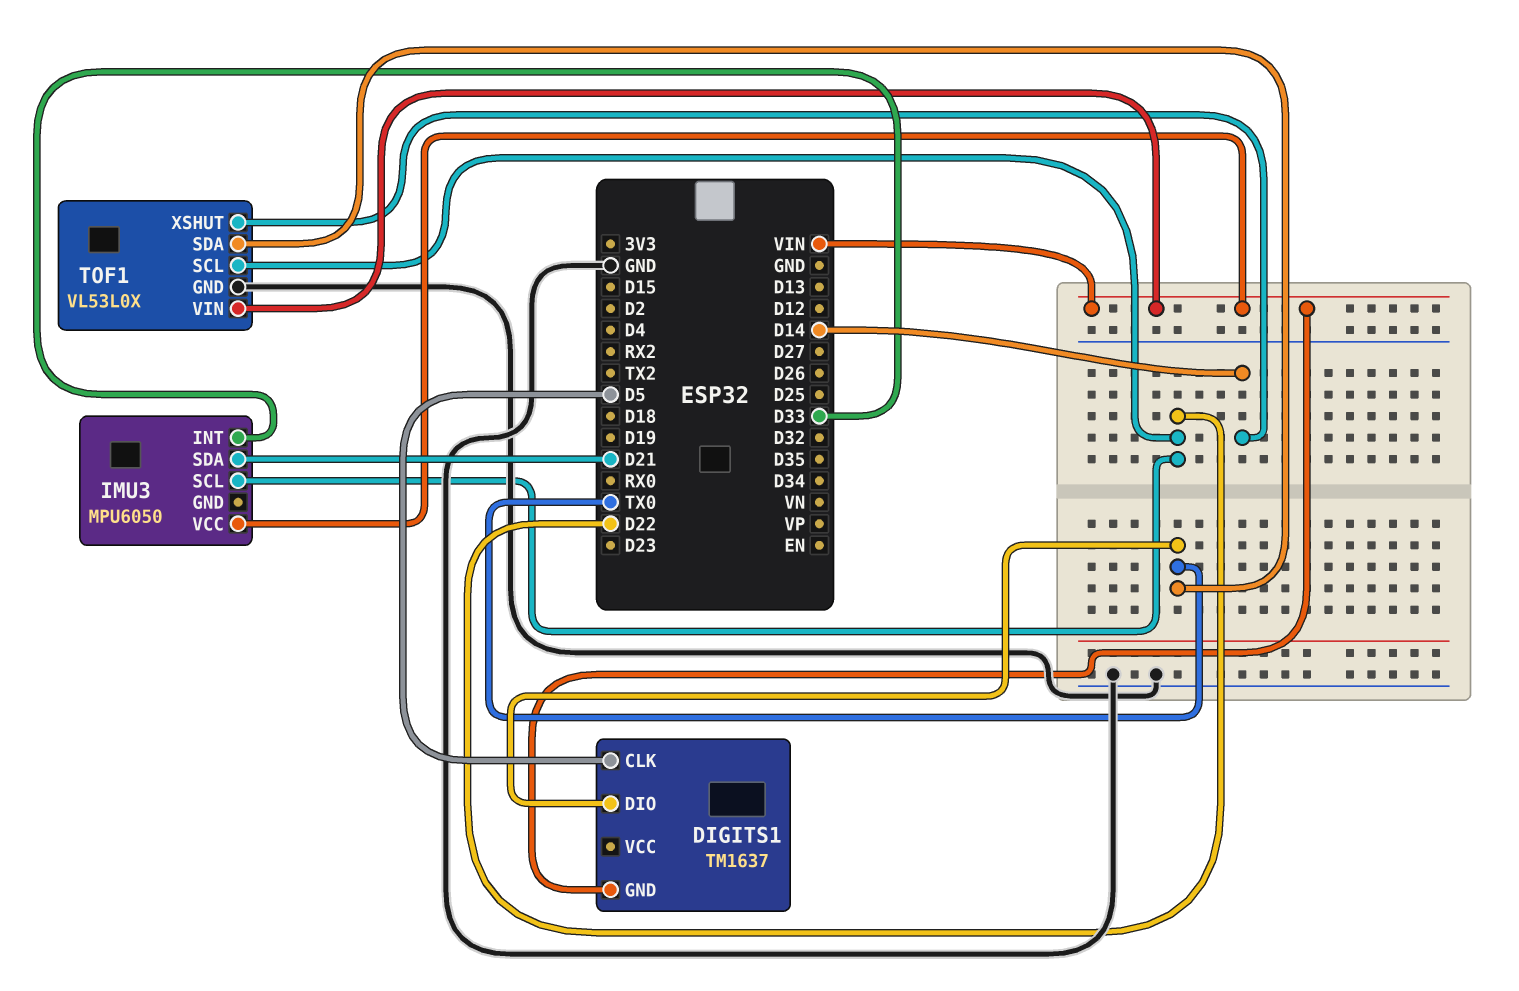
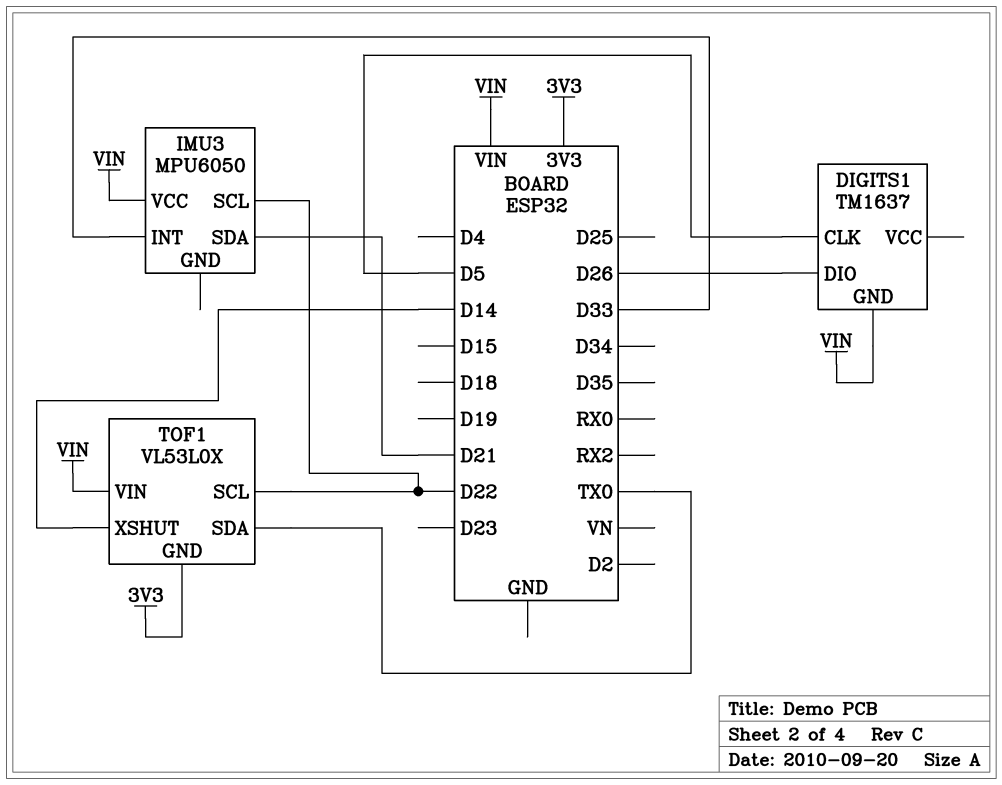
DIGITS1 pin DIO: TX0 -> D26
TOF1 pin GND: GND -> 3V3

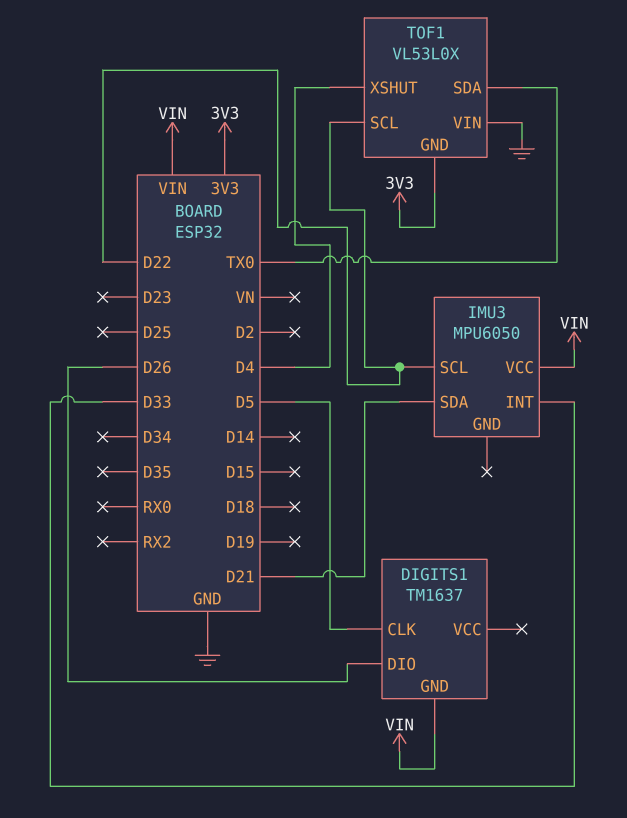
TOF1 pin VIN: VIN -> GND
TOF1 pin XSHUT: D14 -> D4

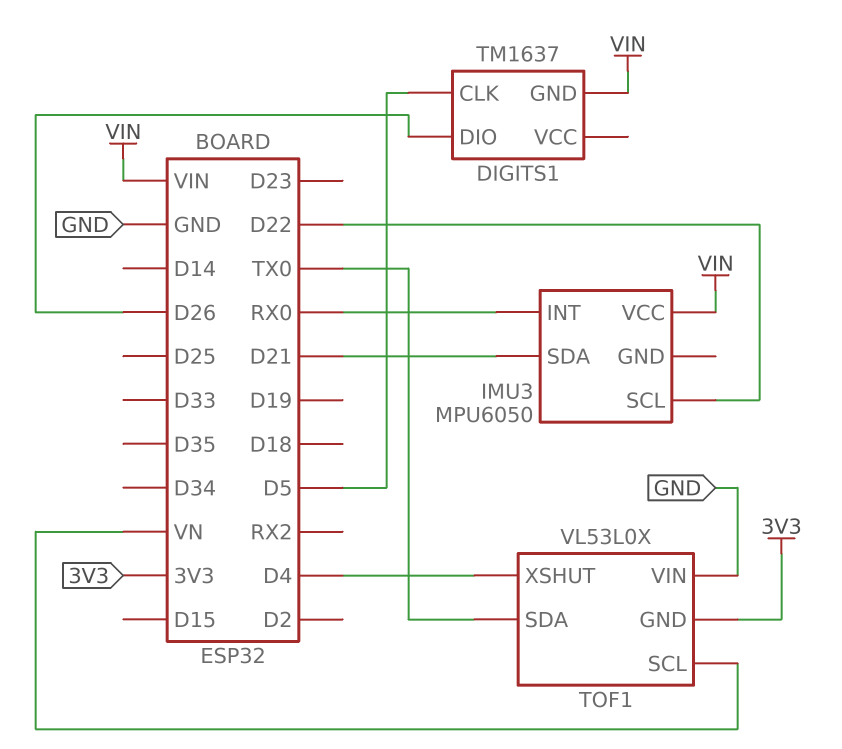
IMU3 pin INT: D33 -> RX0
TOF1 pin SCL: D22 -> VN

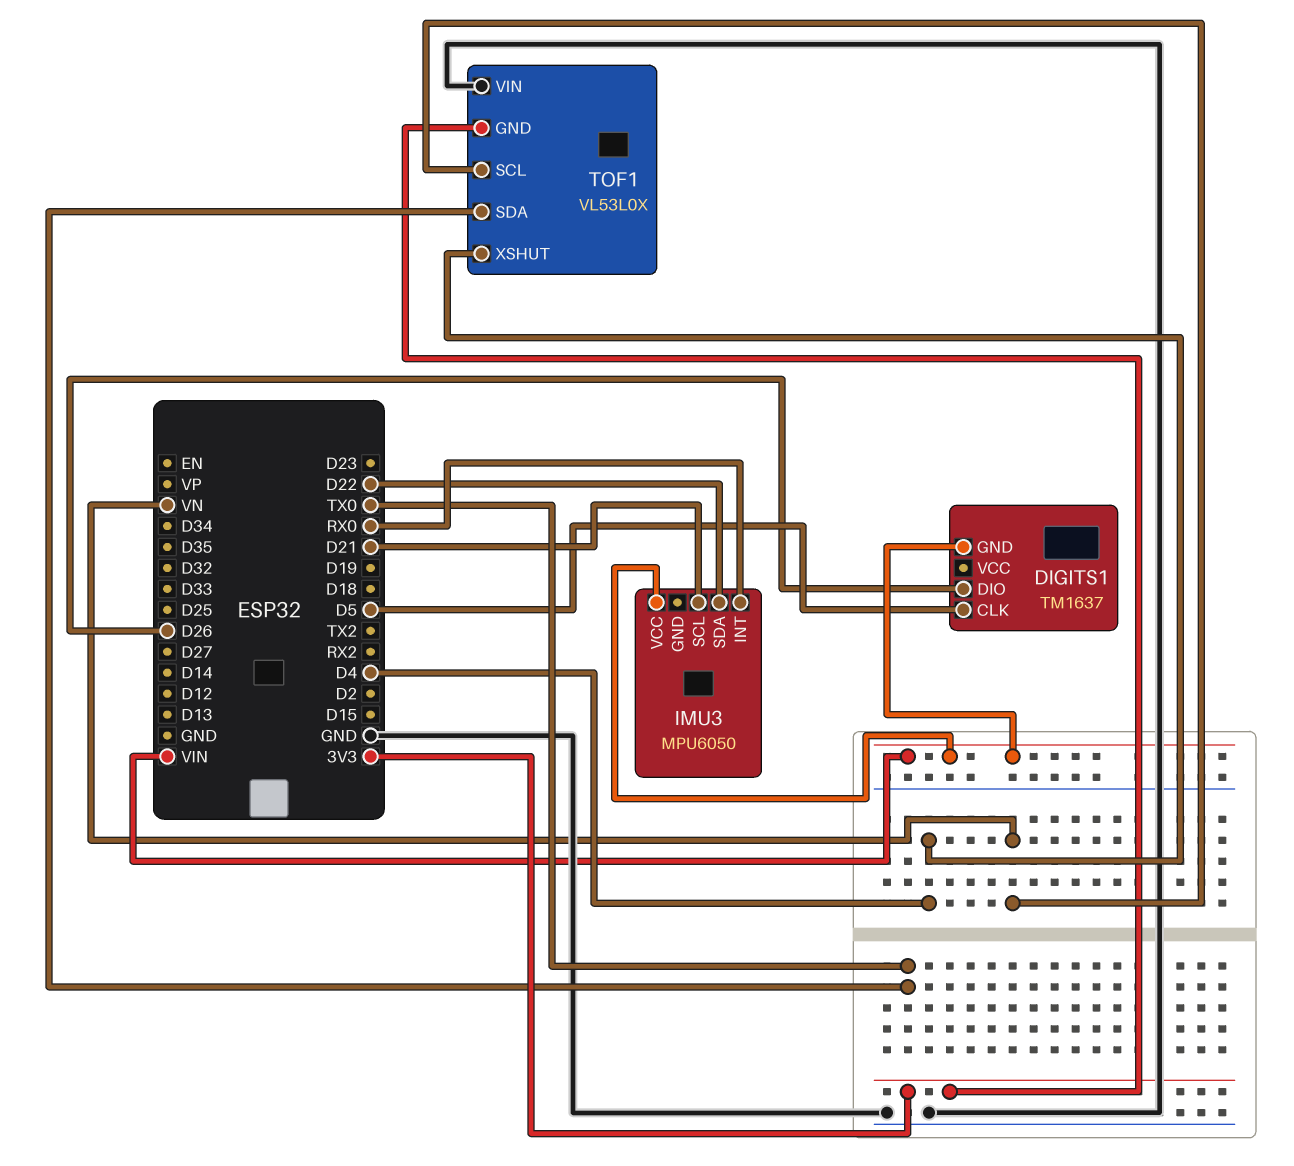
IMU3 pin SCL: D22 -> D21
IMU3 pin SDA: D21 -> D22

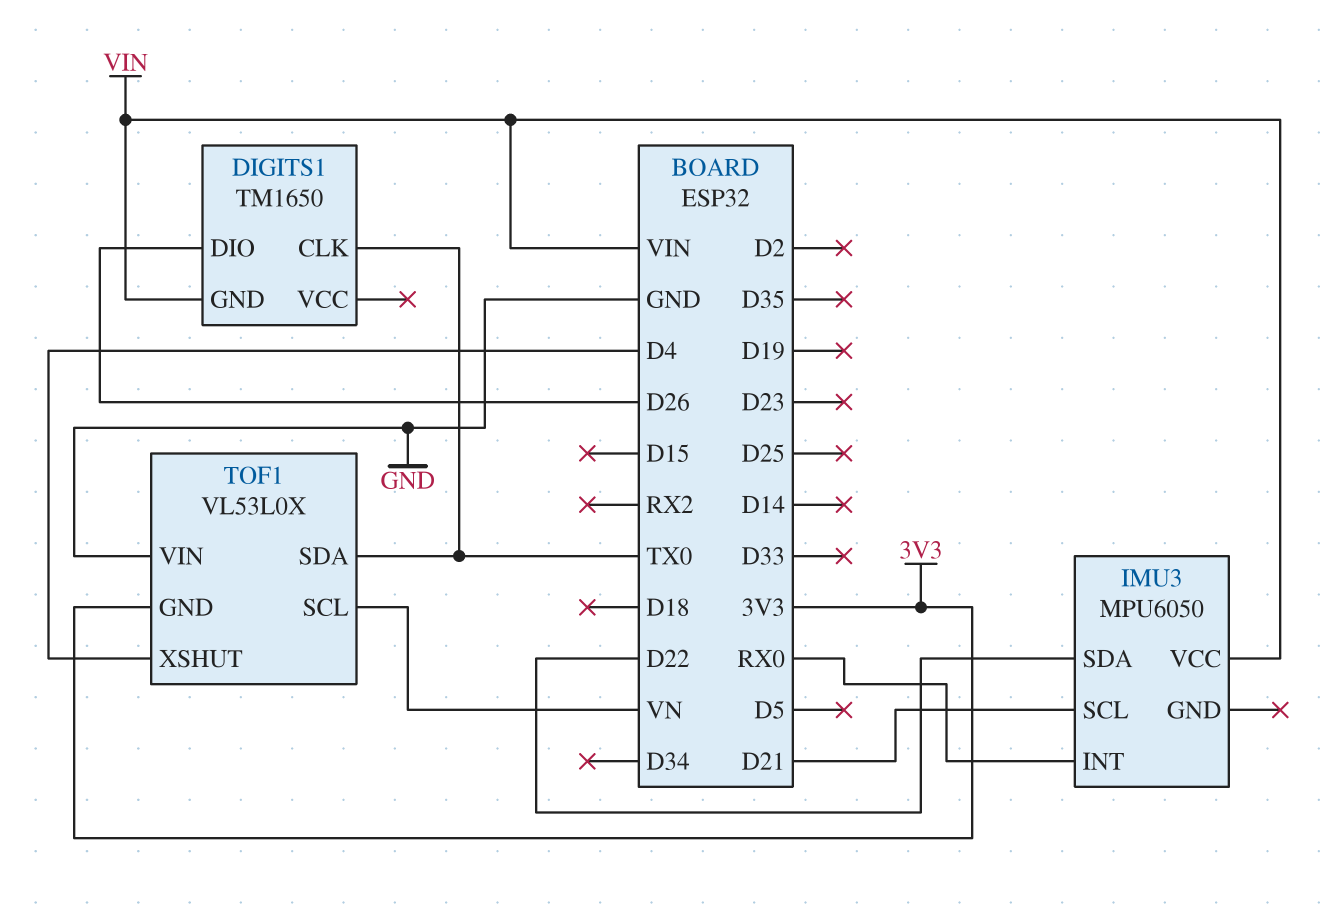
DIGITS1: TM1637 -> TM1650
DIGITS1 pin CLK: D5 -> TX0

